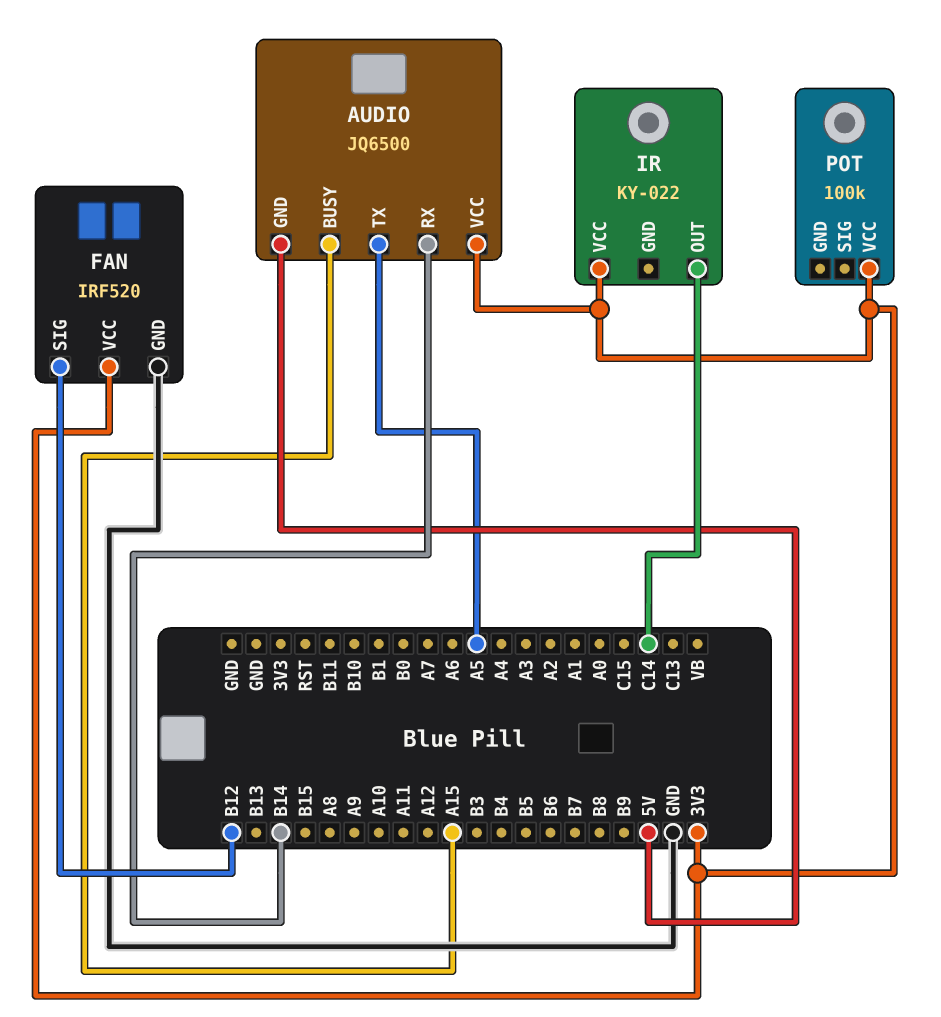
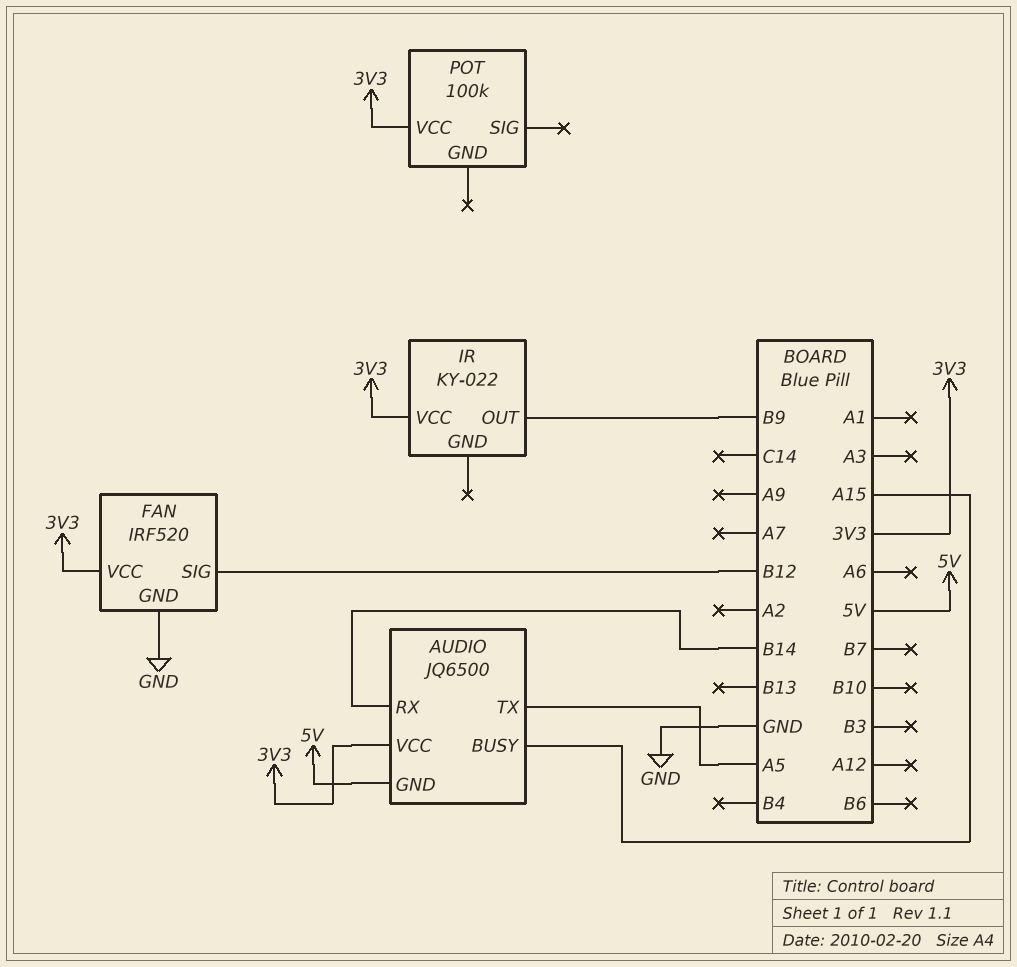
IR pin OUT: C14 -> B9

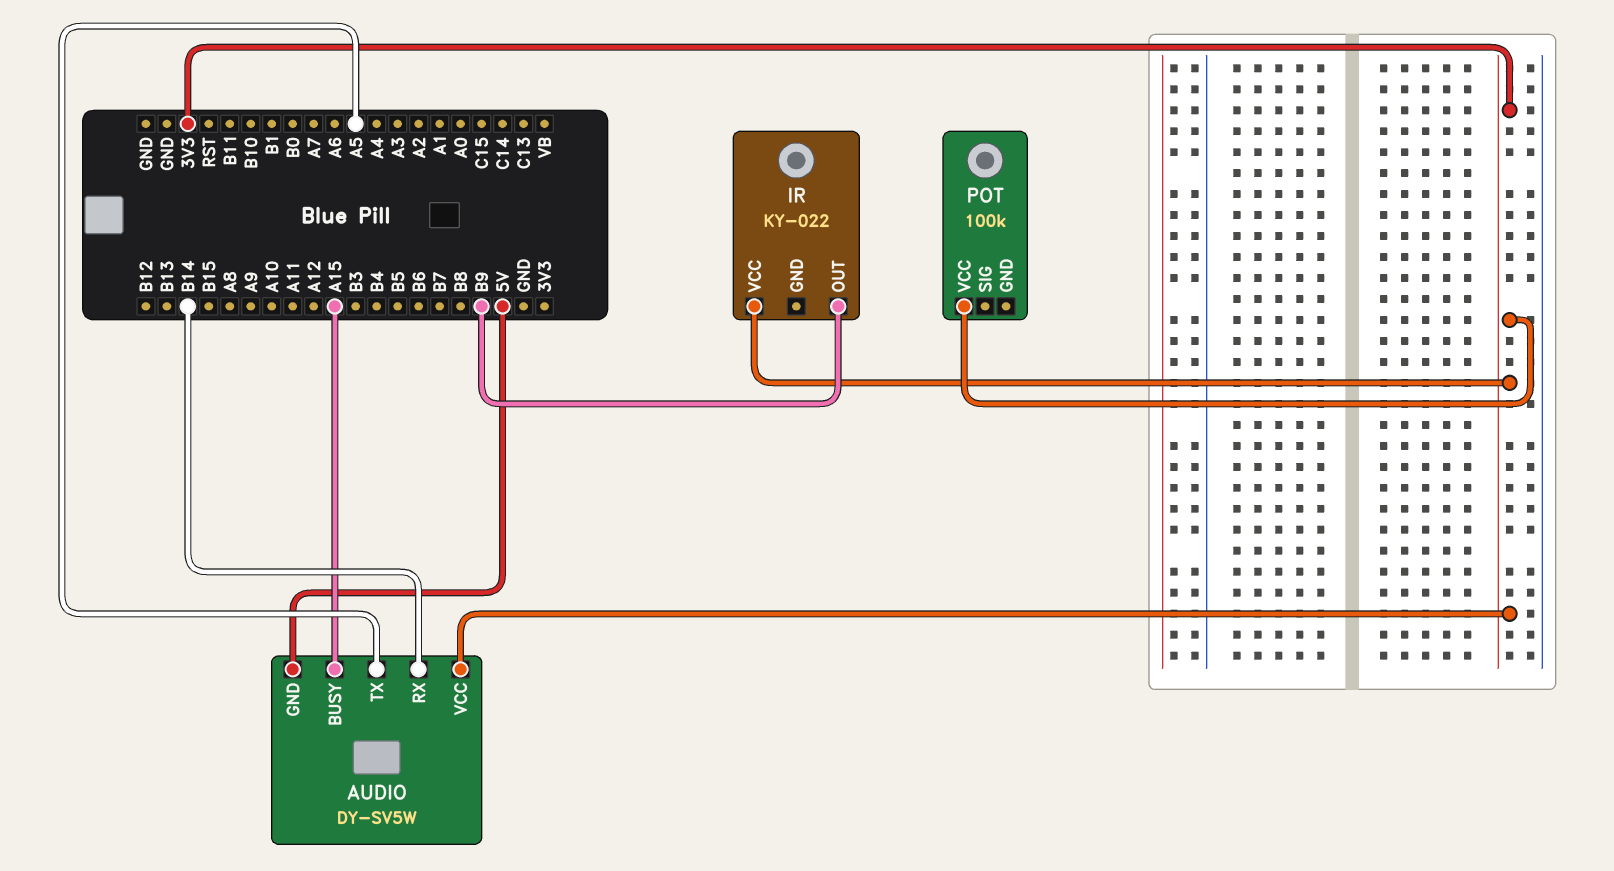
AUDIO: JQ6500 -> DY-SV5W
FAN: IRF520 -> none
FAN pin GND: GND -> none
FAN pin SIG: B12 -> none
FAN pin VCC: 3V3 -> none

